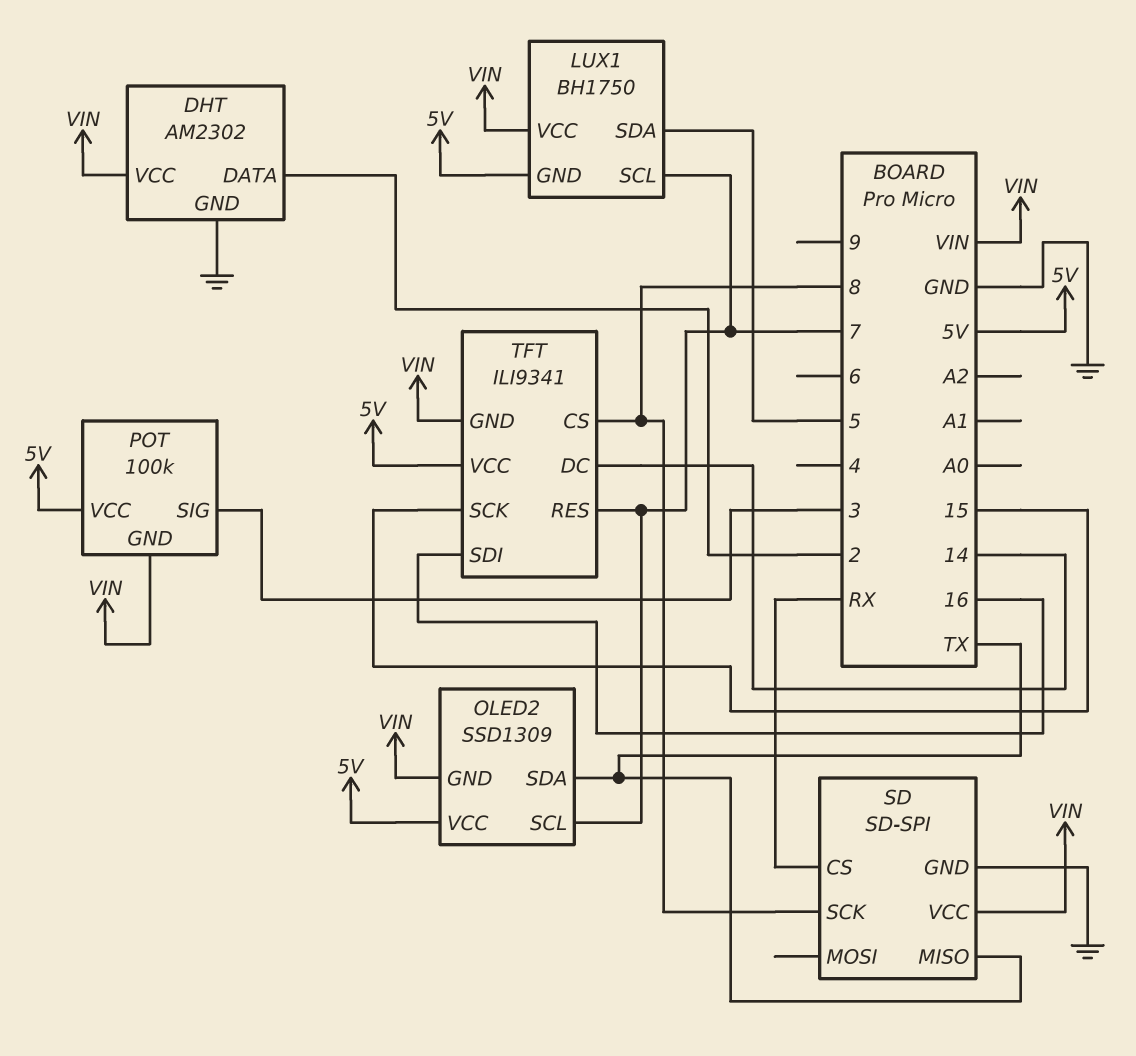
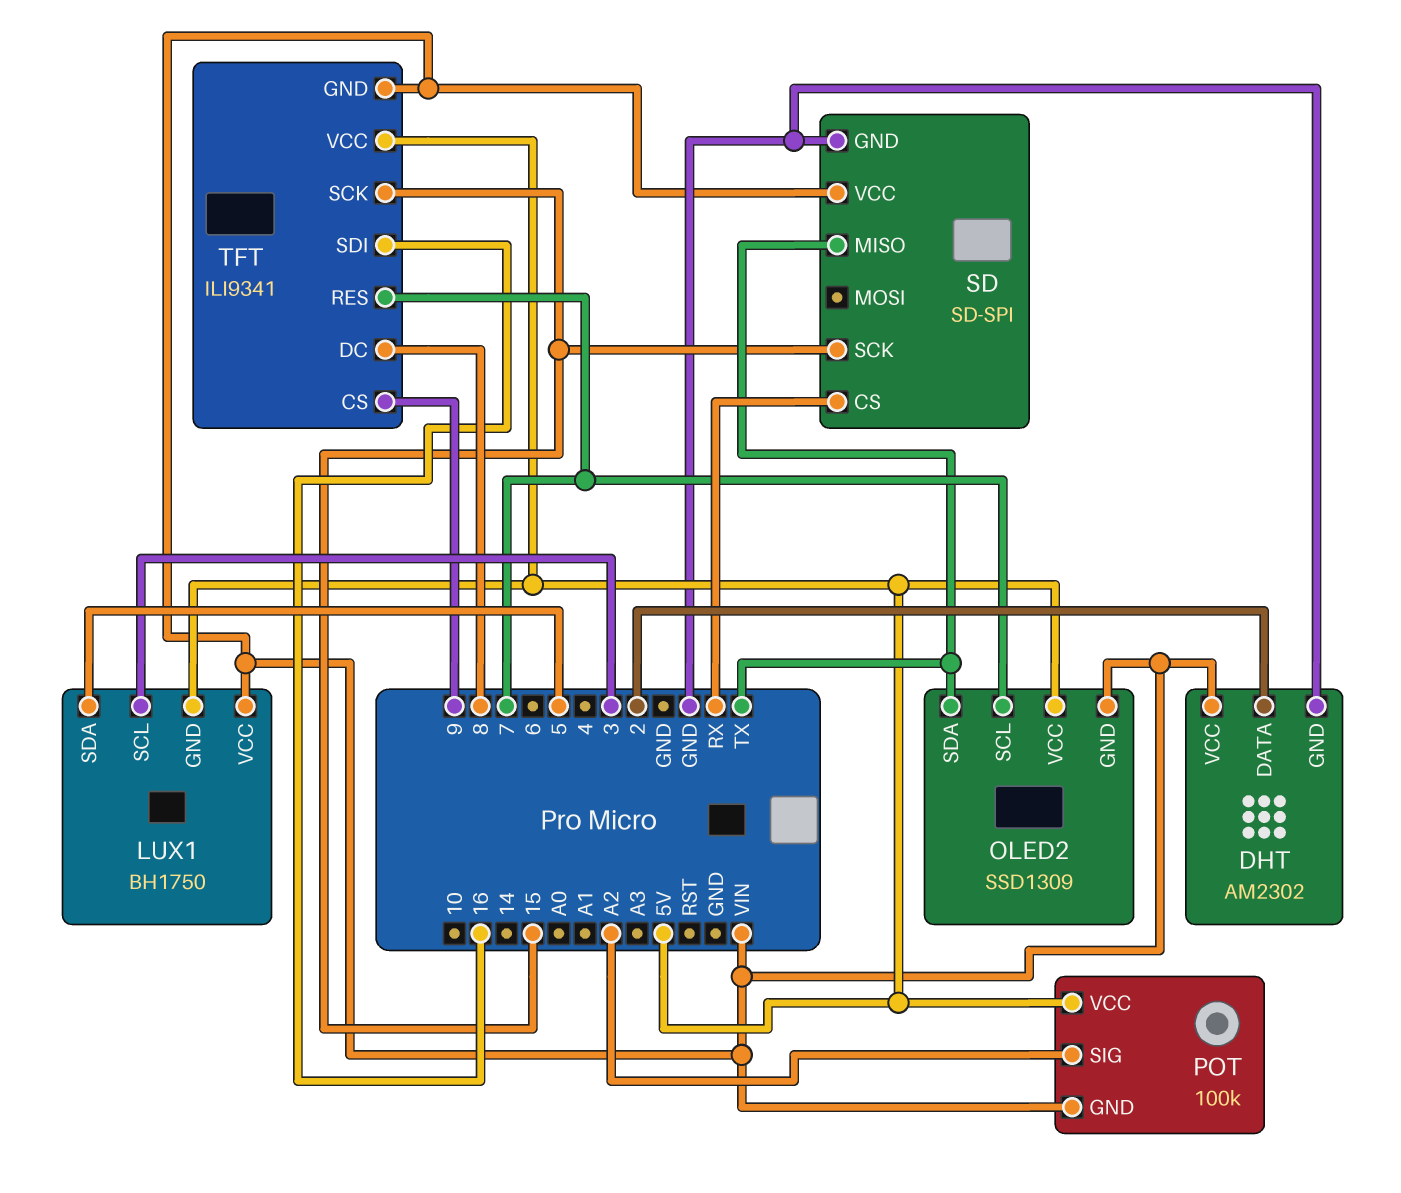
LUX1 pin SCL: 7 -> 3
POT pin SIG: 3 -> A2
SD pin SCK: 8 -> 15
TFT pin CS: 8 -> 9
TFT pin DC: 14 -> 8

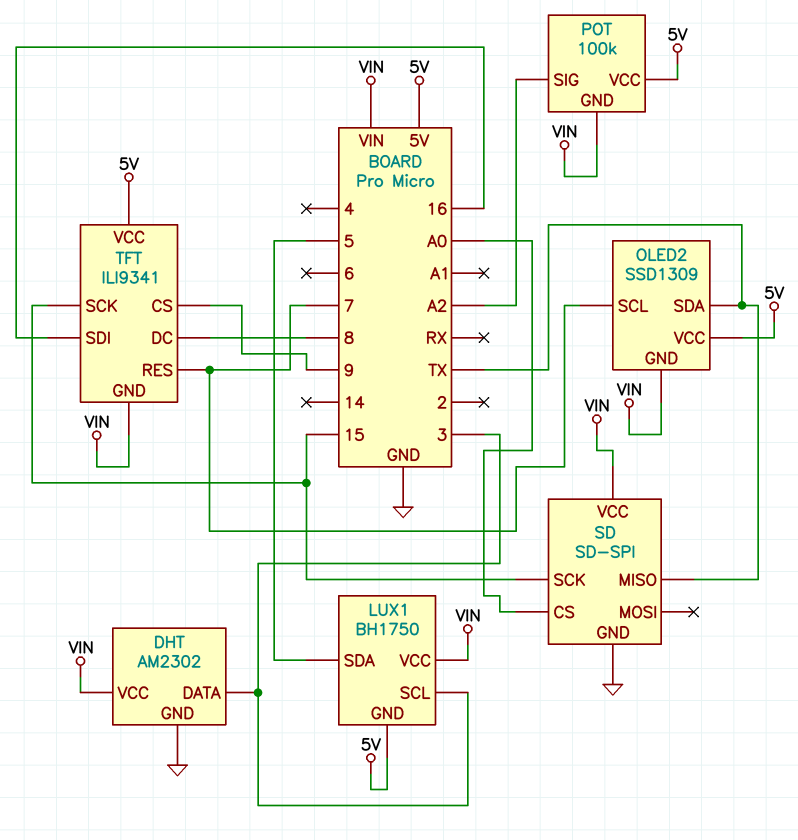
DHT pin DATA: 2 -> 3
SD pin CS: RX -> A0

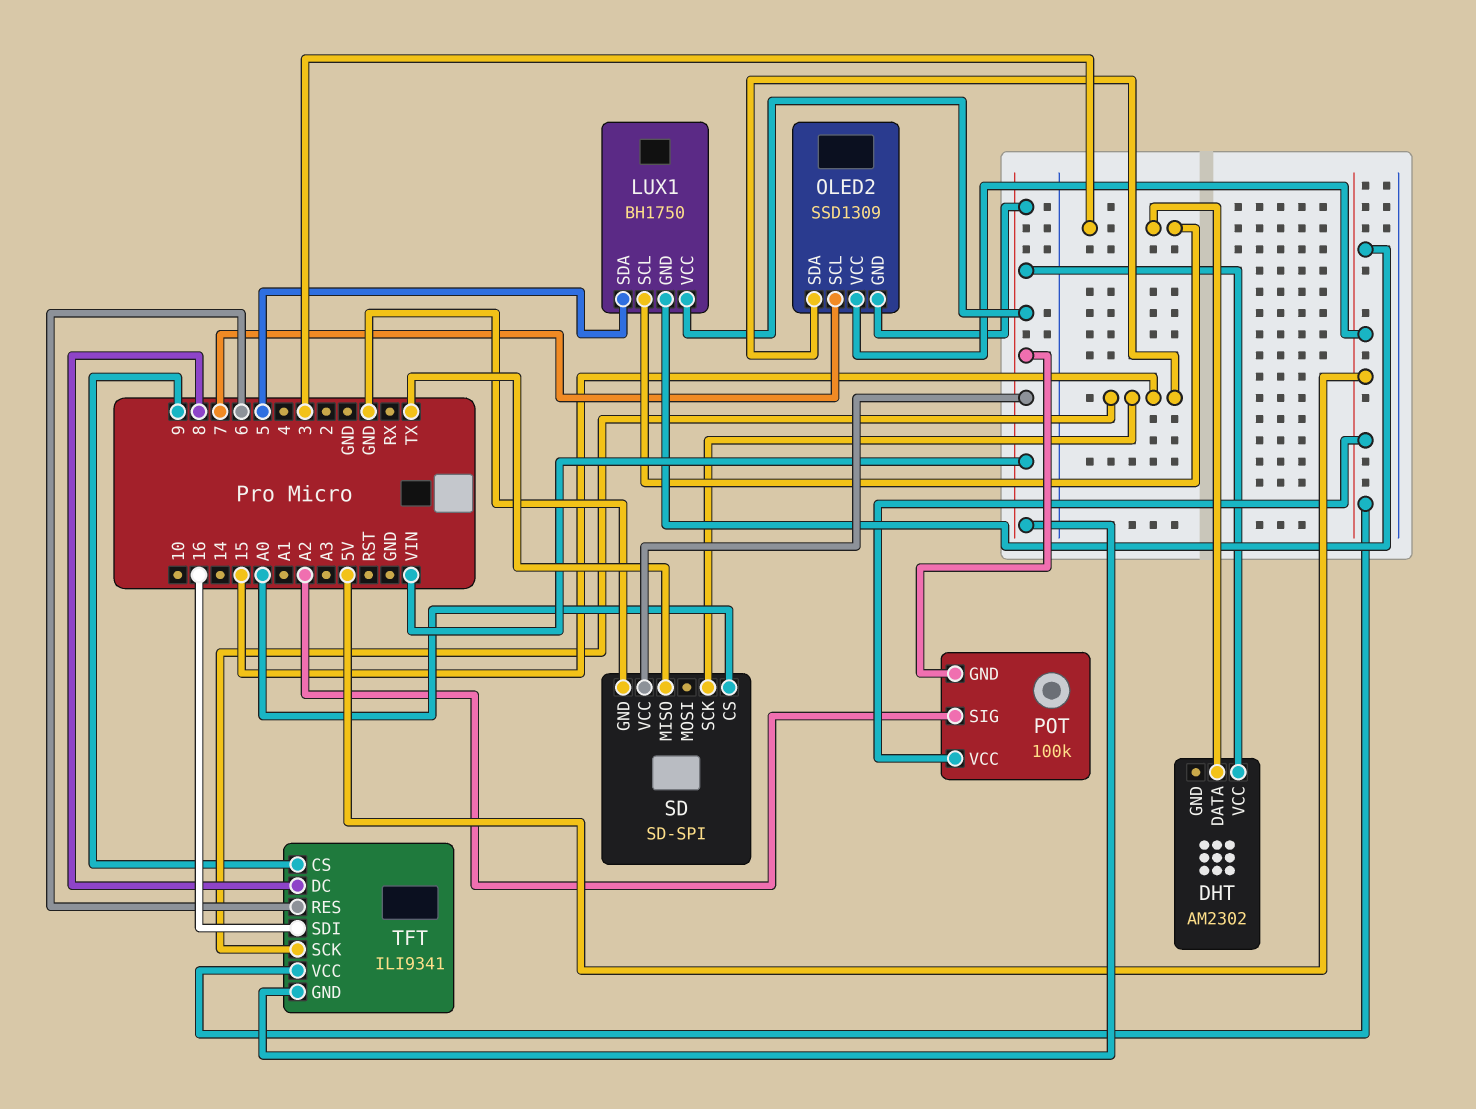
DHT pin GND: GND -> none
OLED2 pin SDA: TX -> 15
TFT pin RES: 7 -> 6

